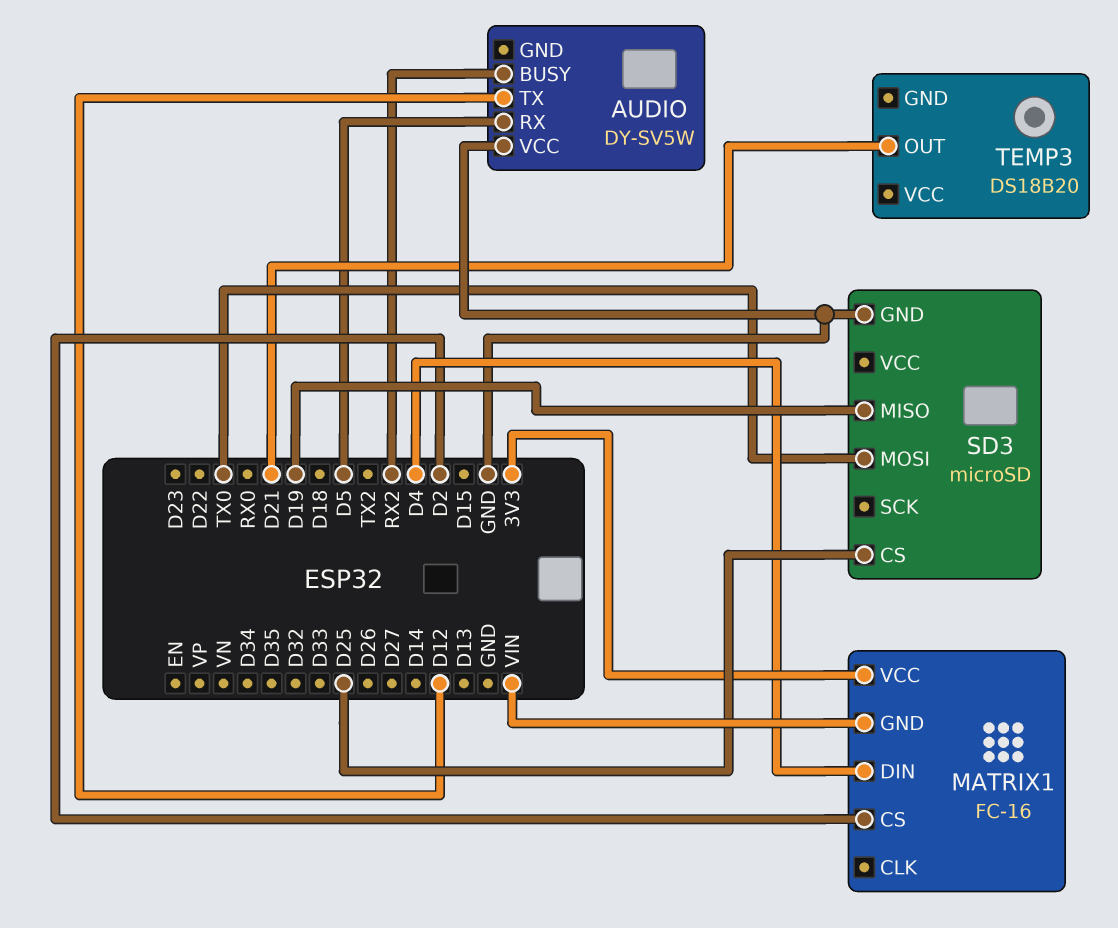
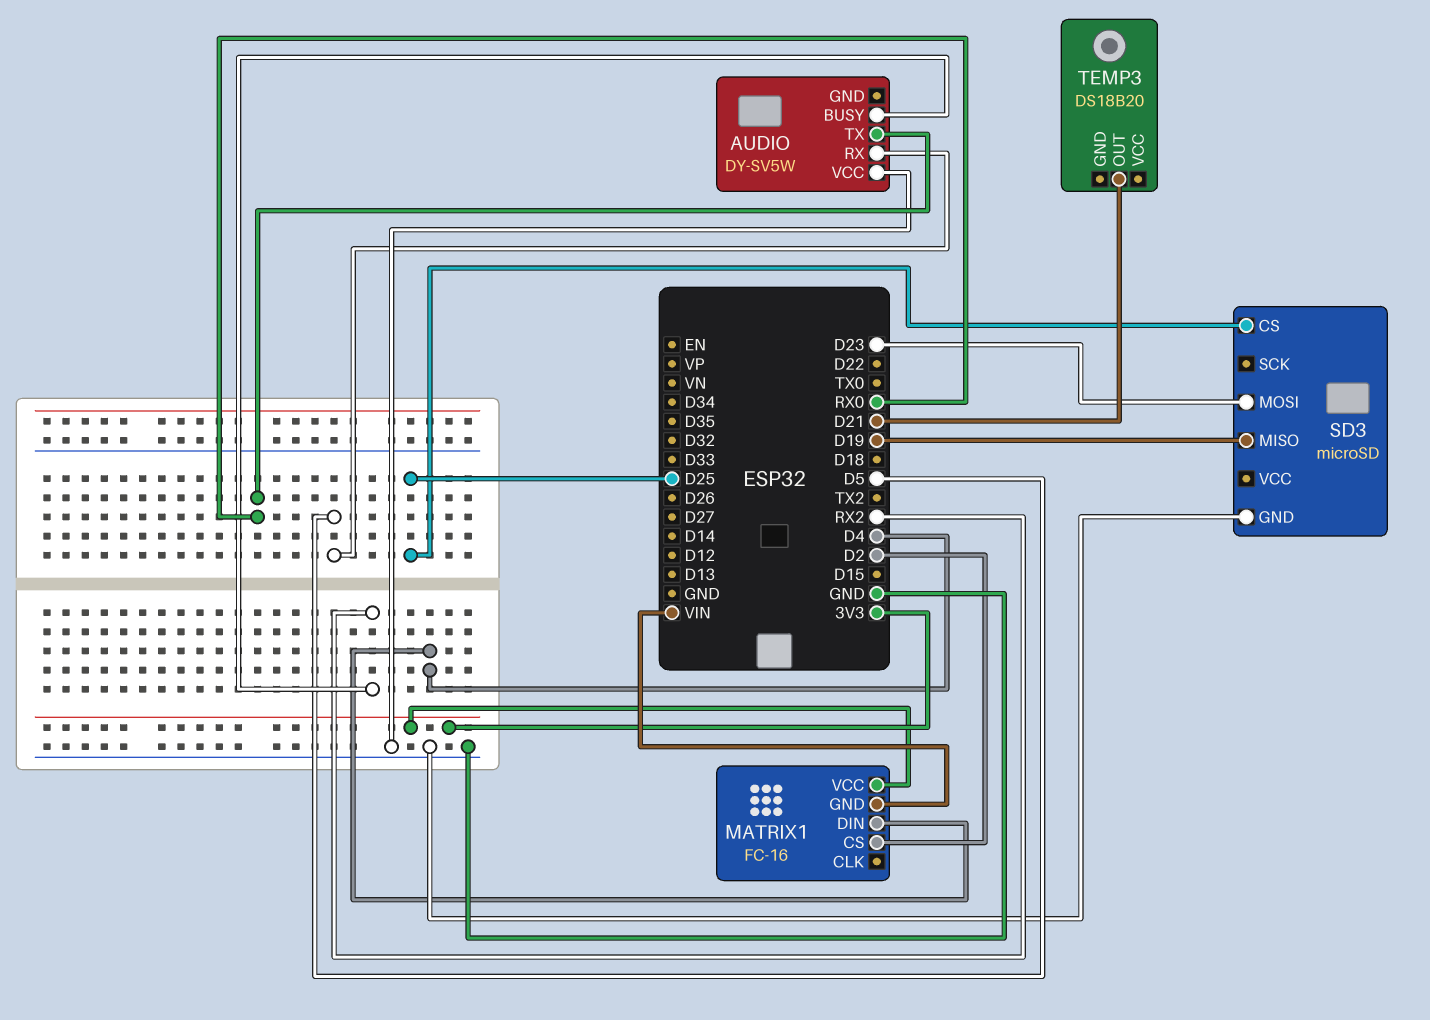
AUDIO pin TX: D12 -> RX0
SD3 pin MOSI: TX0 -> D23

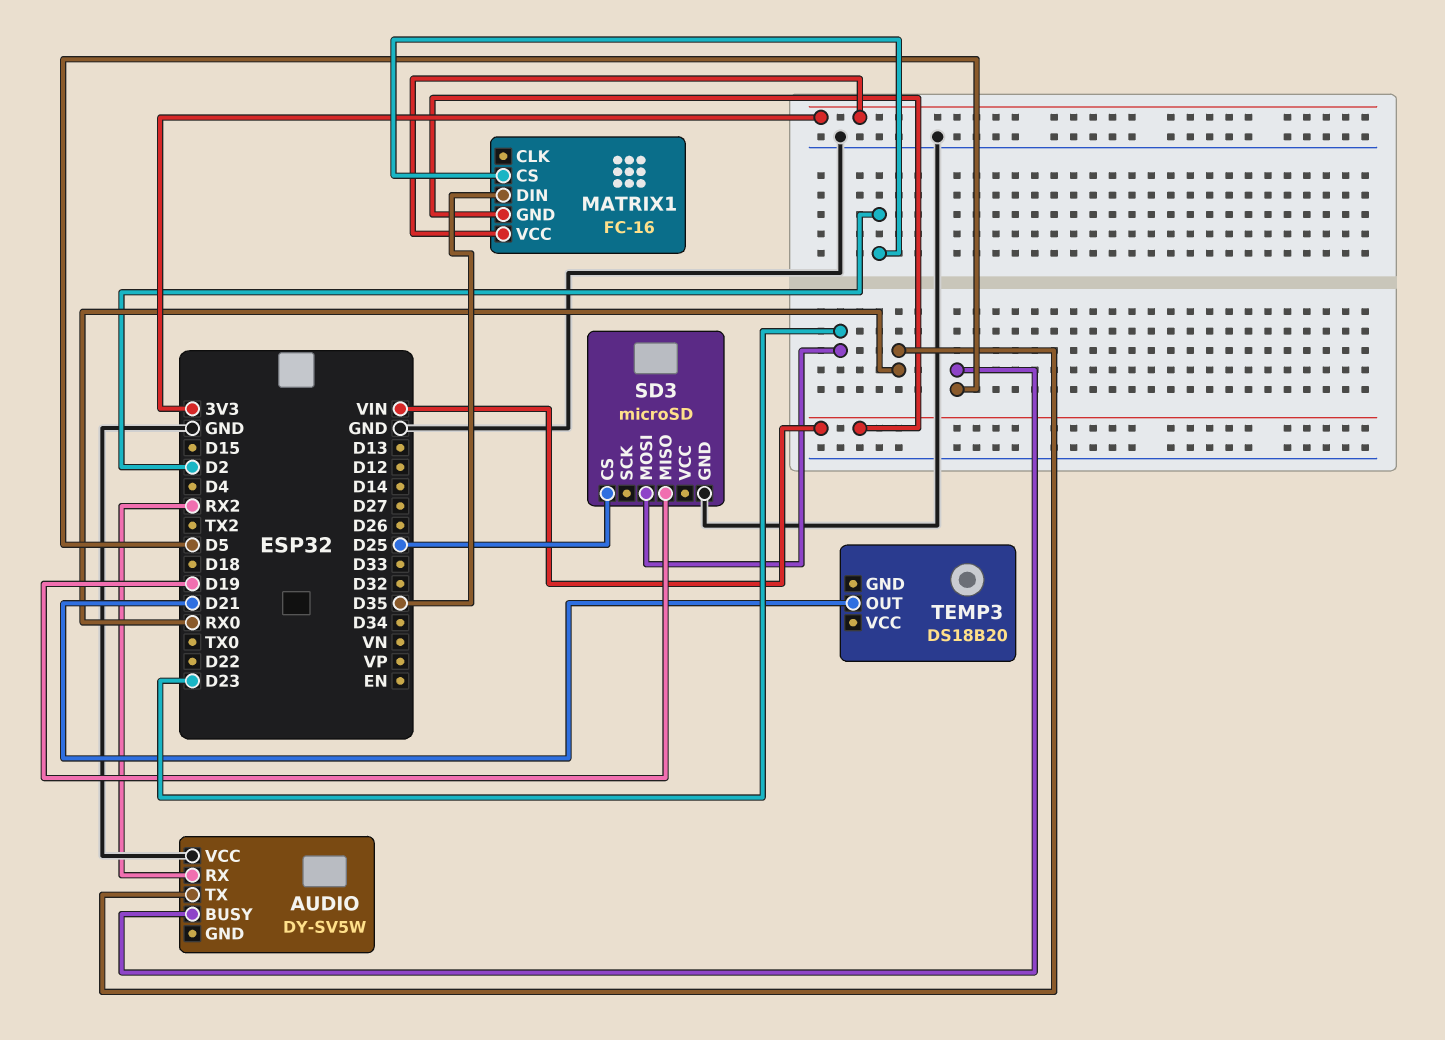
AUDIO pin BUSY: RX2 -> D5
AUDIO pin RX: D5 -> RX2
MATRIX1 pin DIN: D4 -> D35

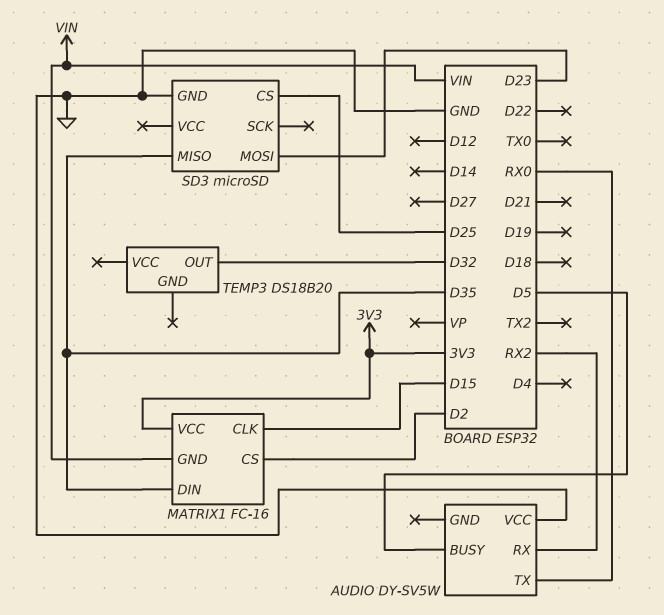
MATRIX1 pin CLK: none -> D15
SD3 pin MISO: D19 -> D35
TEMP3 pin OUT: D21 -> D32

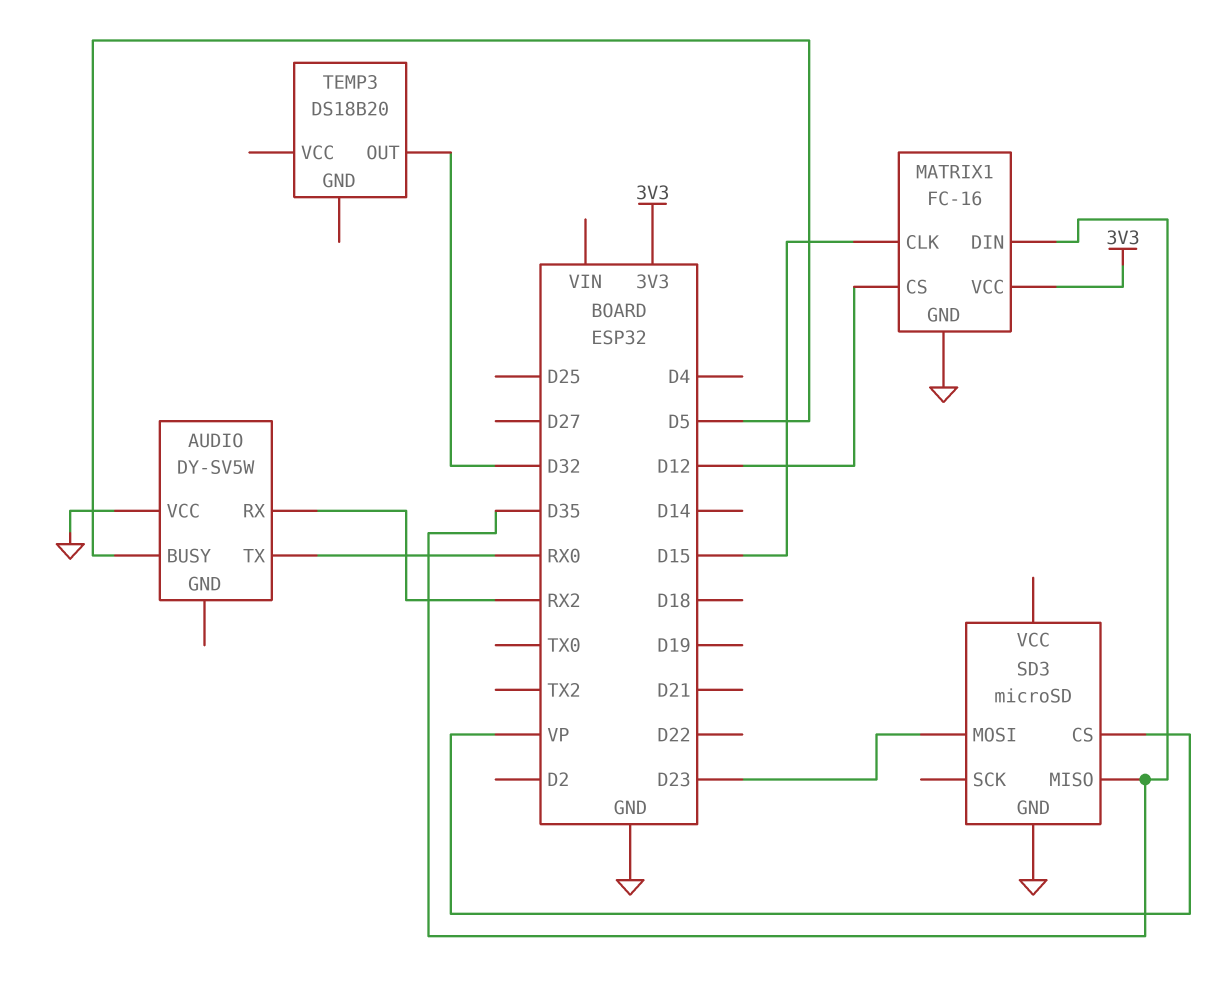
MATRIX1 pin CS: D2 -> D12
MATRIX1 pin GND: VIN -> GND
SD3 pin CS: D25 -> VP

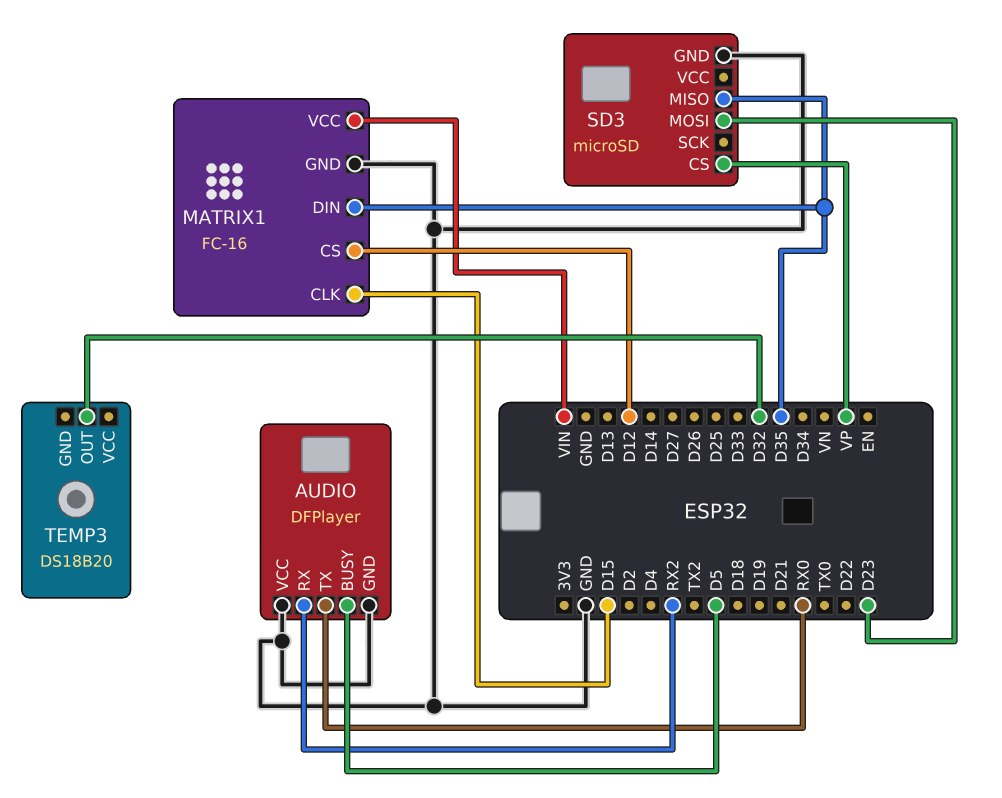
AUDIO: DY-SV5W -> DFPlayer
AUDIO pin GND: none -> GND
MATRIX1 pin VCC: 3V3 -> VIN

